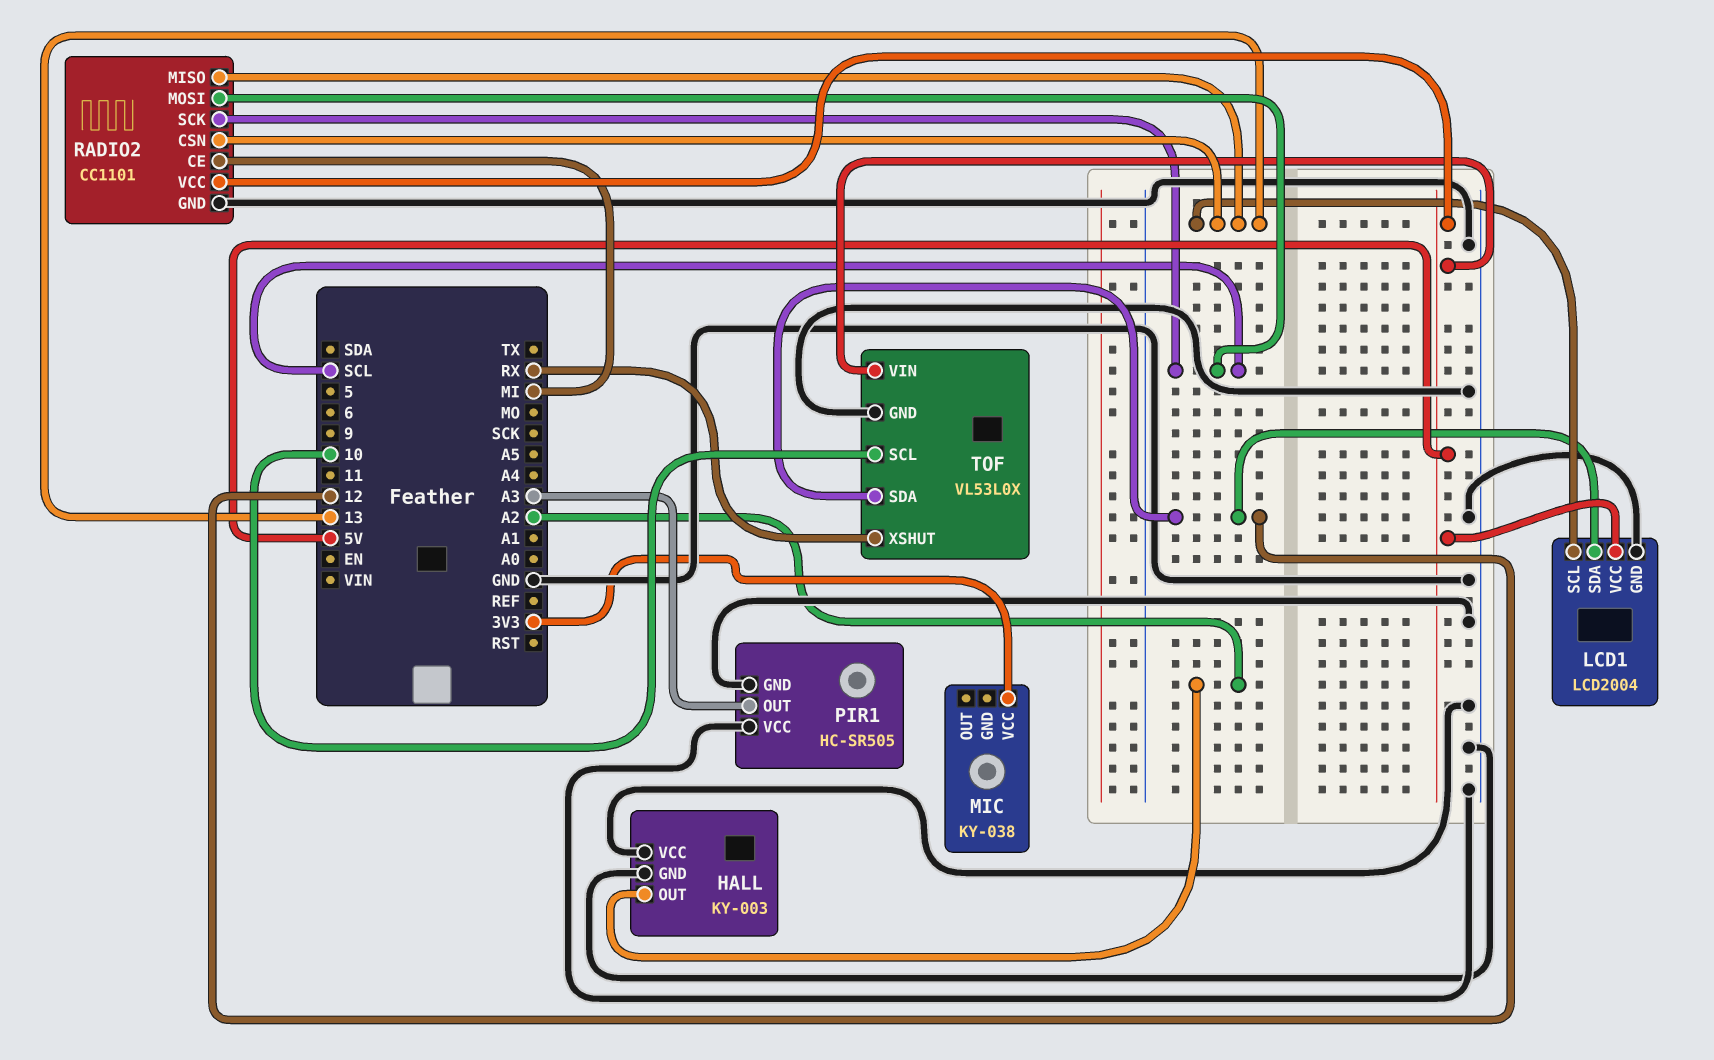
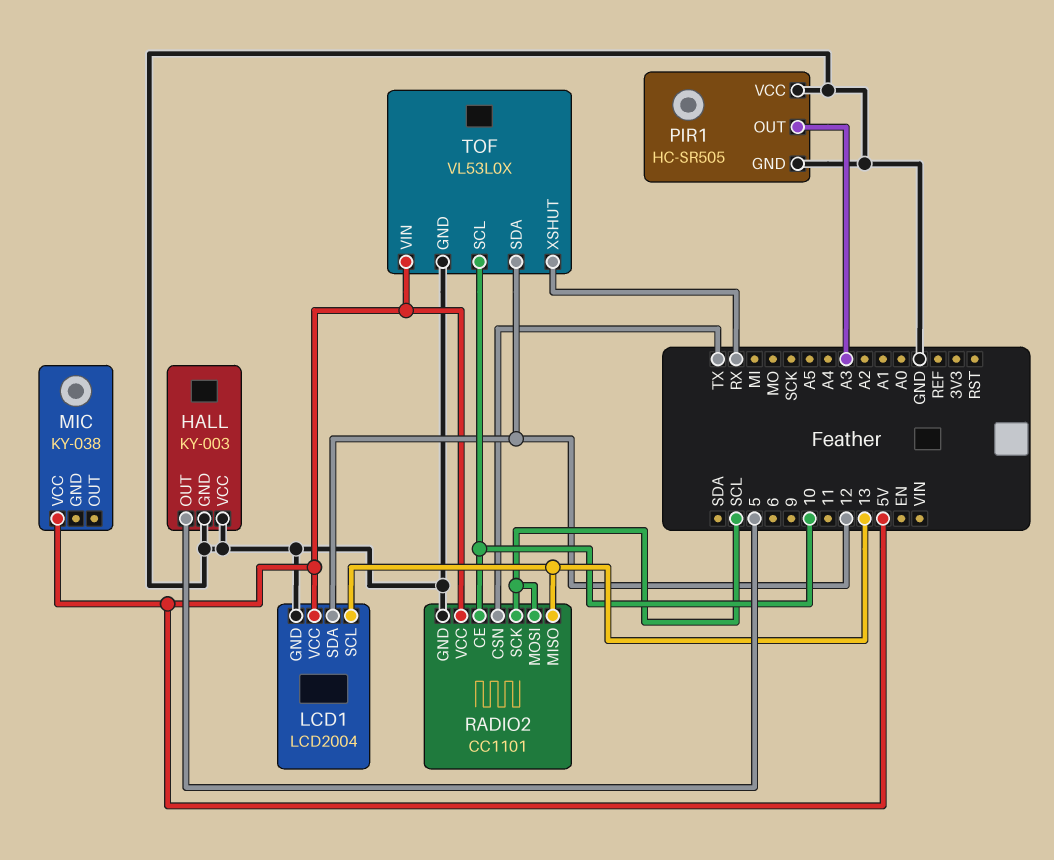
HALL pin OUT: A2 -> 5
MIC pin VCC: 3V3 -> 5V
RADIO2 pin CE: MI -> 10
RADIO2 pin CSN: 13 -> TX

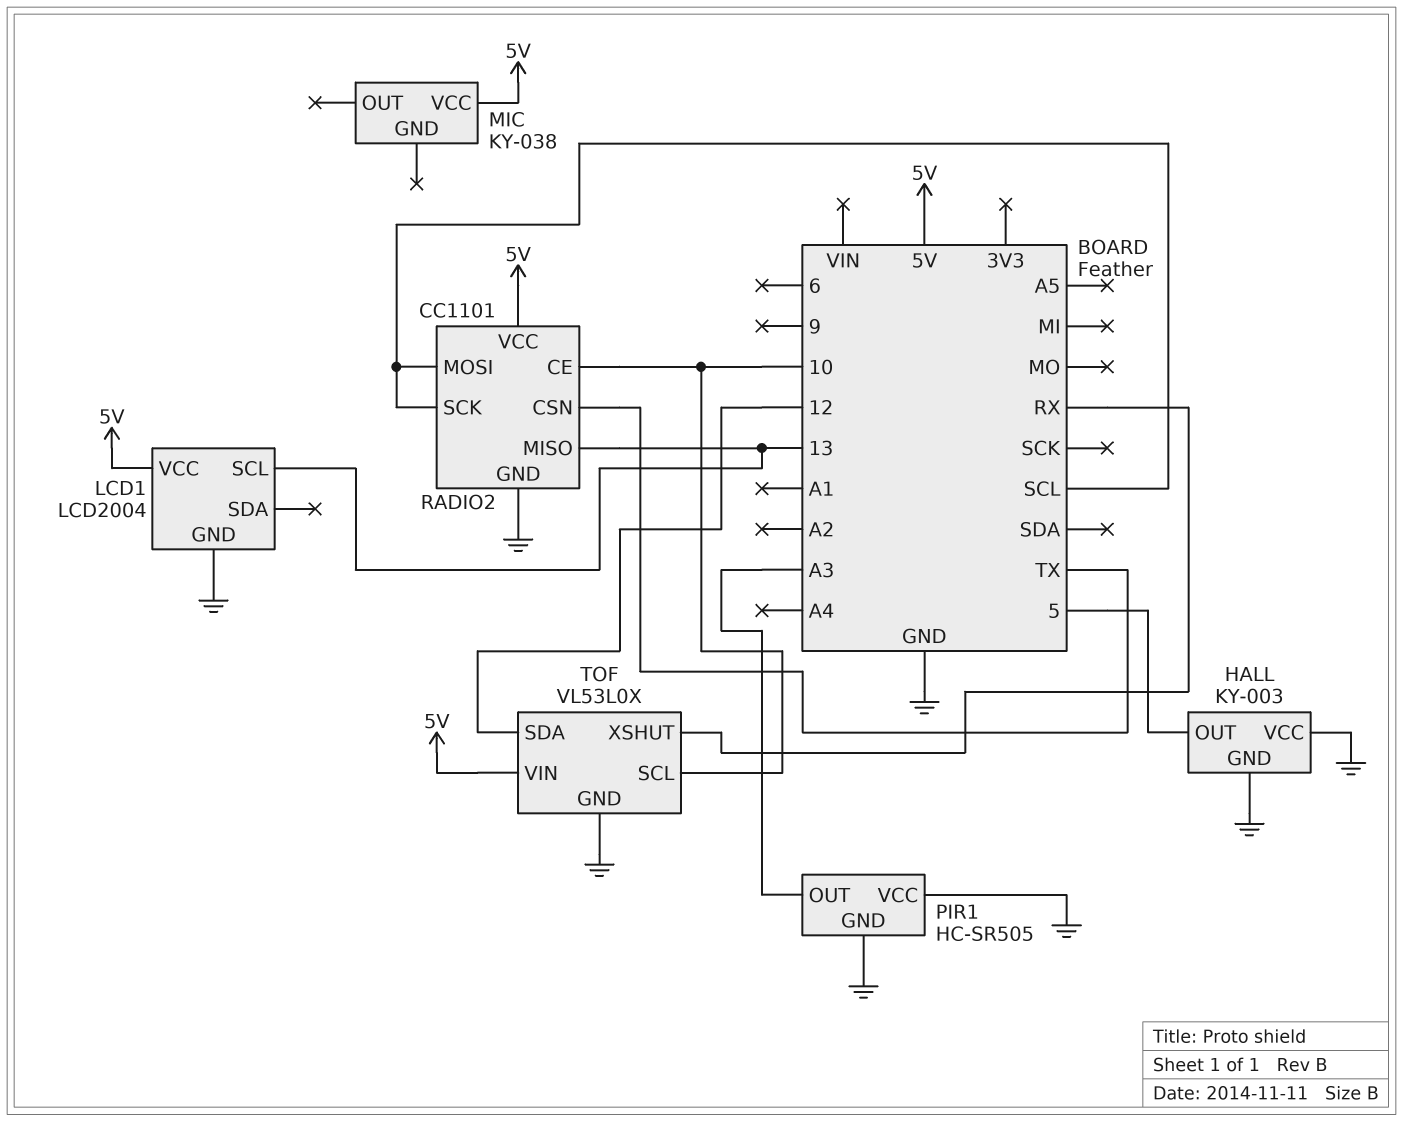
LCD1 pin SDA: 12 -> none

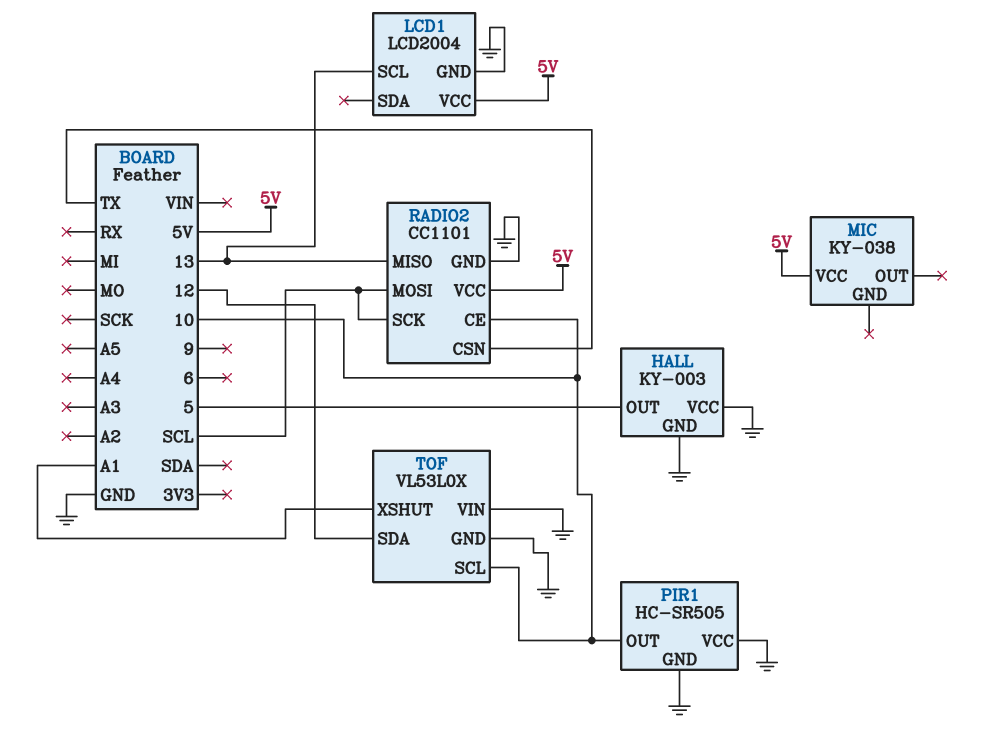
PIR1 pin OUT: A3 -> 10
TOF pin VIN: 5V -> GND
TOF pin XSHUT: RX -> A1

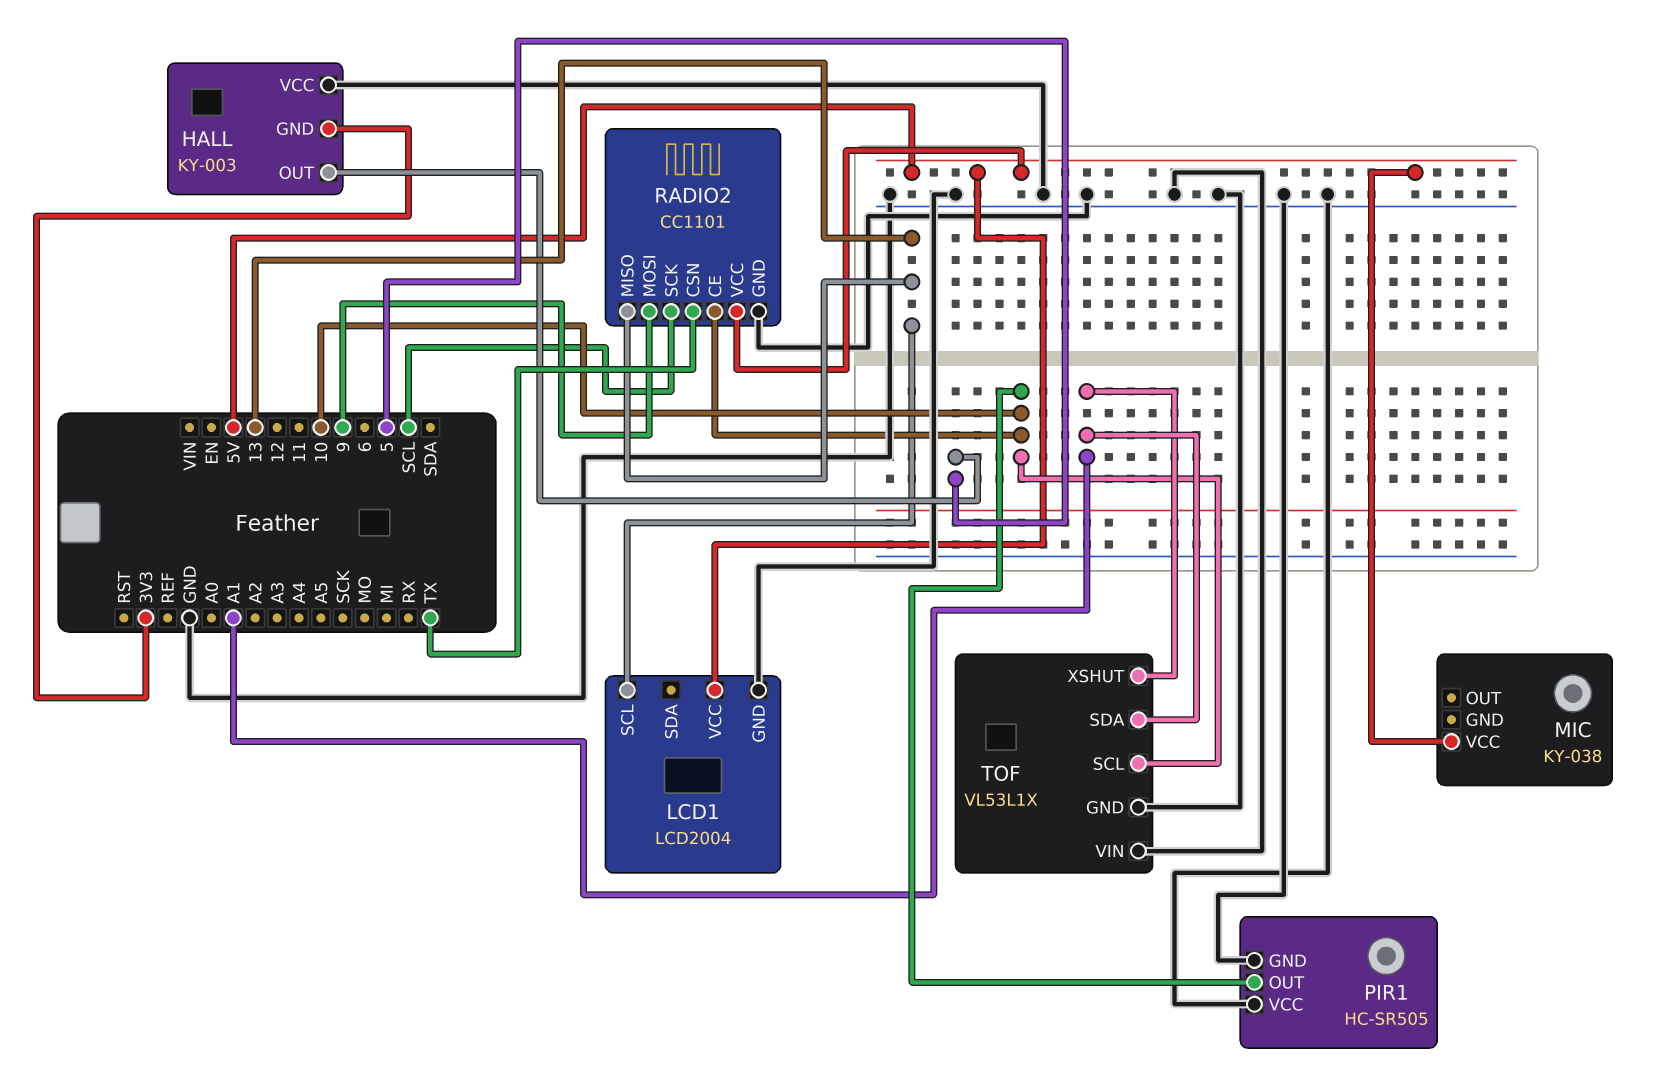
HALL pin GND: GND -> 3V3
RADIO2 pin MOSI: SCL -> 9
TOF: VL53L0X -> VL53L1X
TOF pin SDA: 12 -> A1

